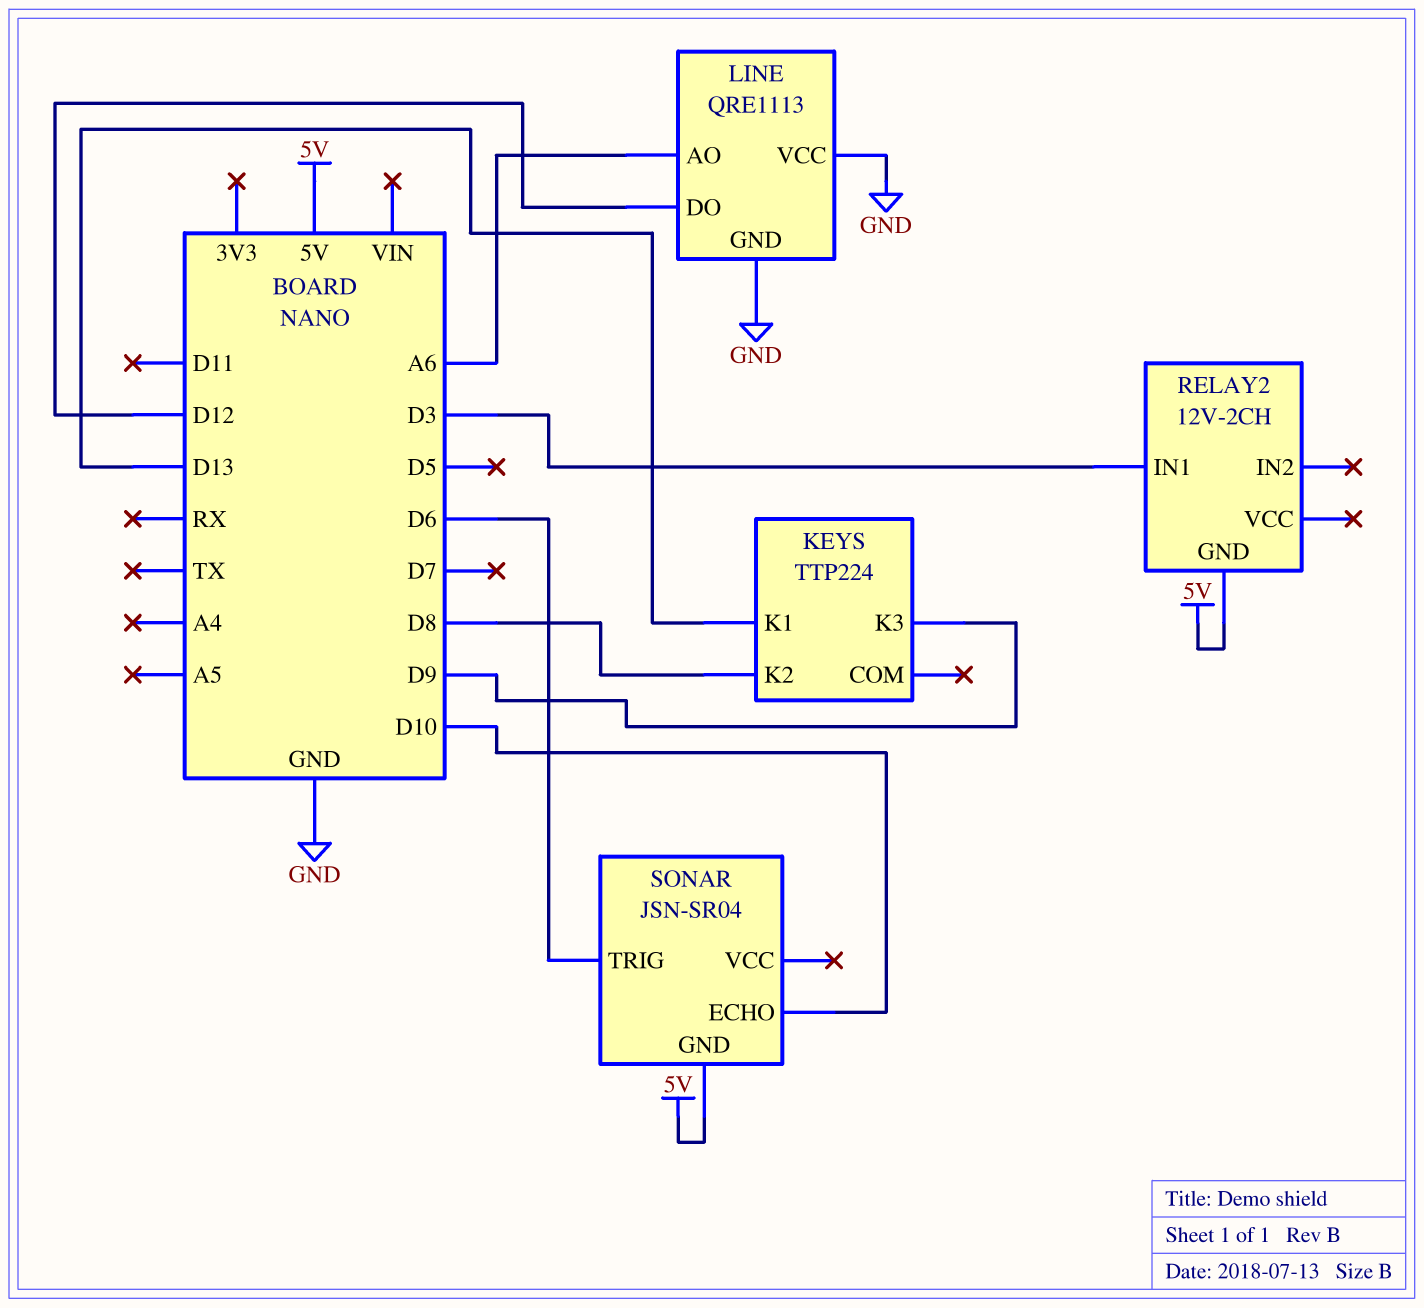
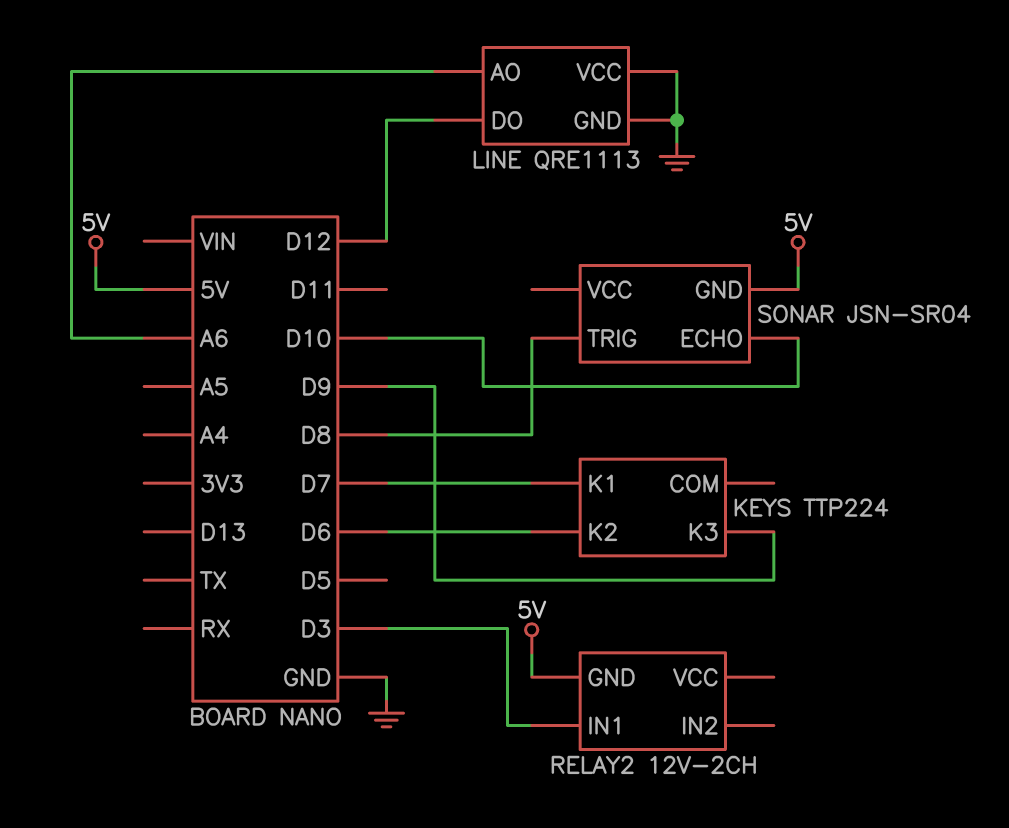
KEYS pin K1: D13 -> D7
KEYS pin K2: D8 -> D6
SONAR pin TRIG: D6 -> D8

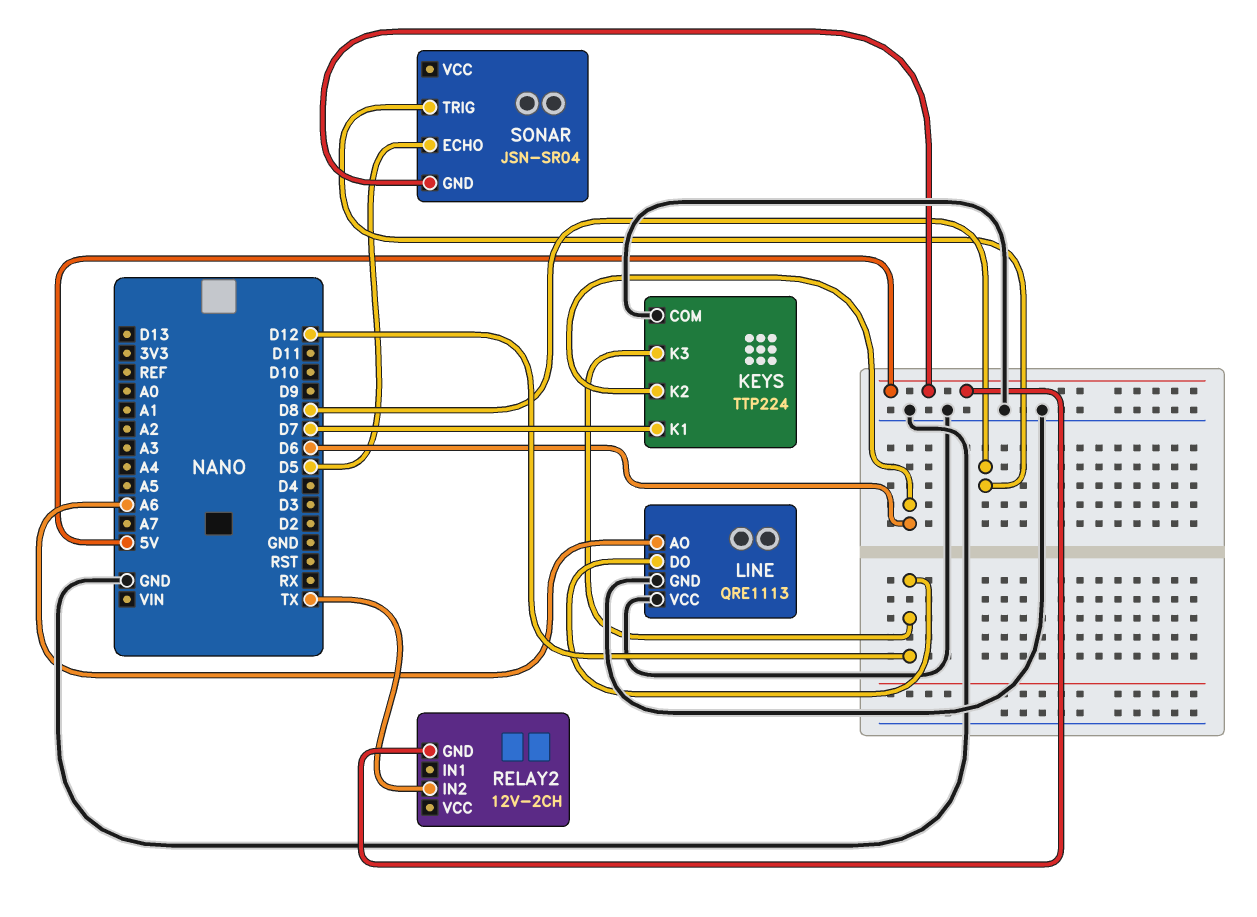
KEYS pin COM: none -> GND
KEYS pin K3: D9 -> D12
RELAY2 pin IN1: D3 -> none
RELAY2 pin IN2: none -> TX
SONAR pin ECHO: D10 -> D5

